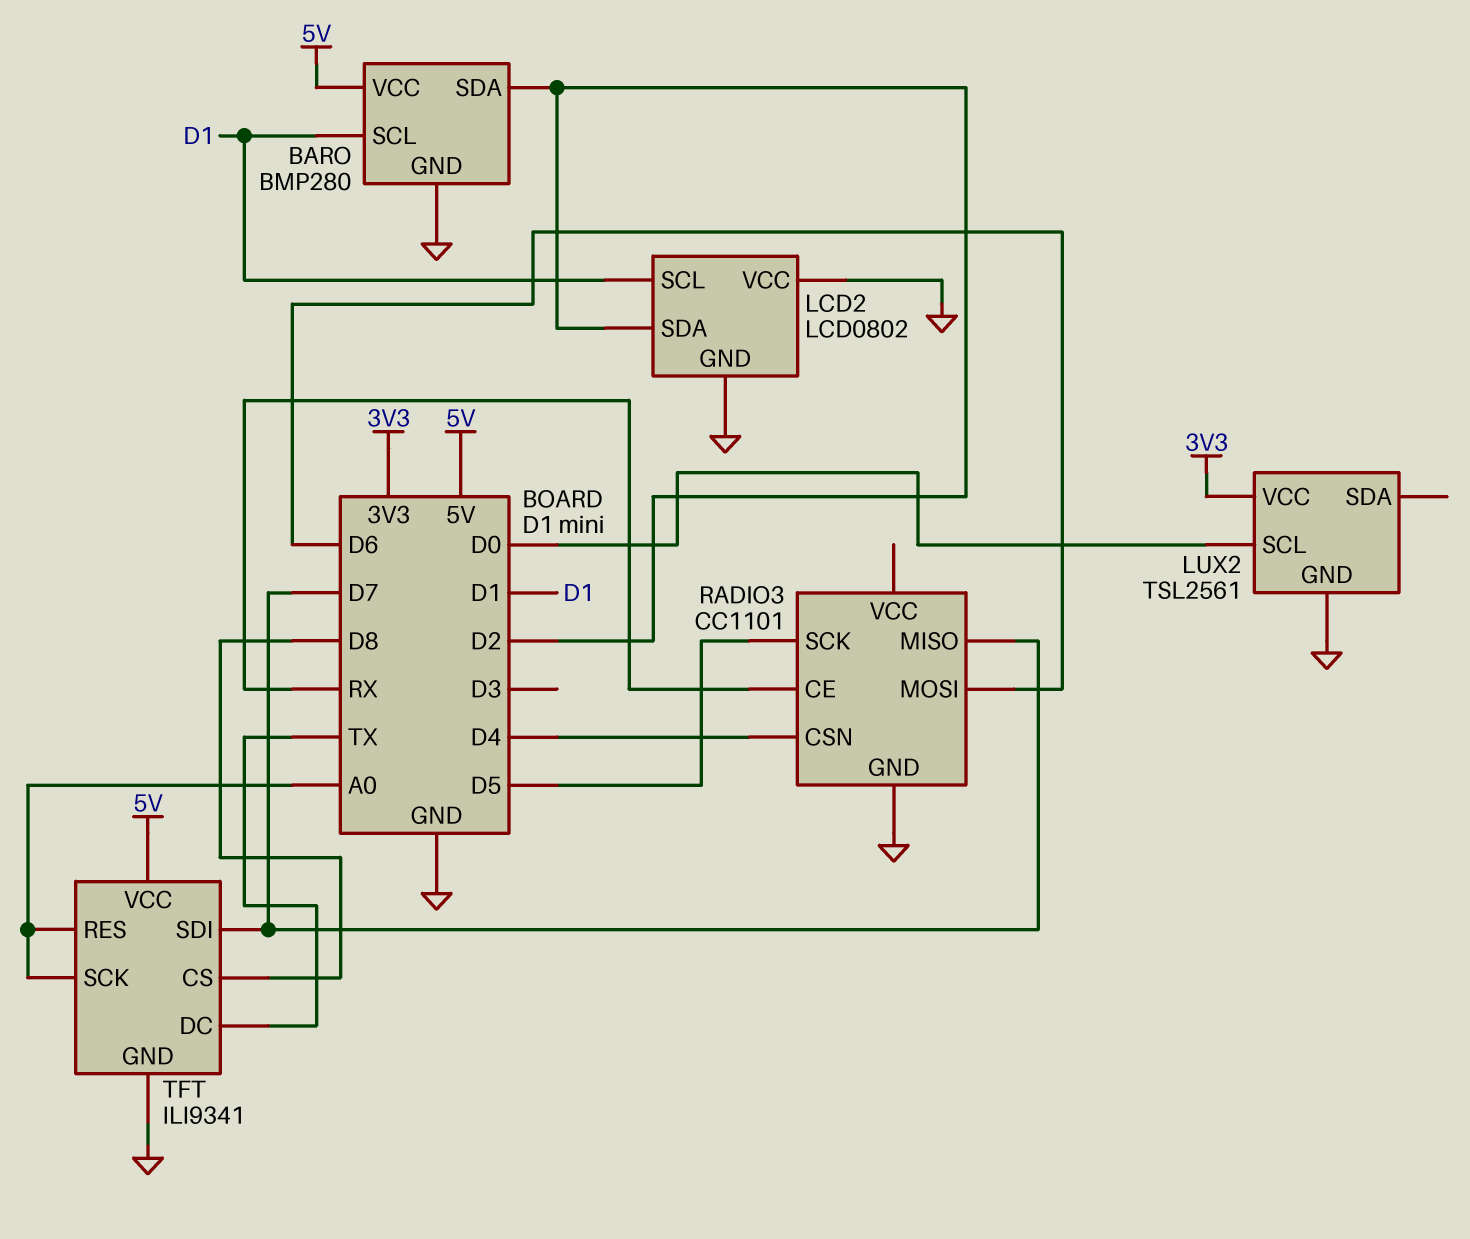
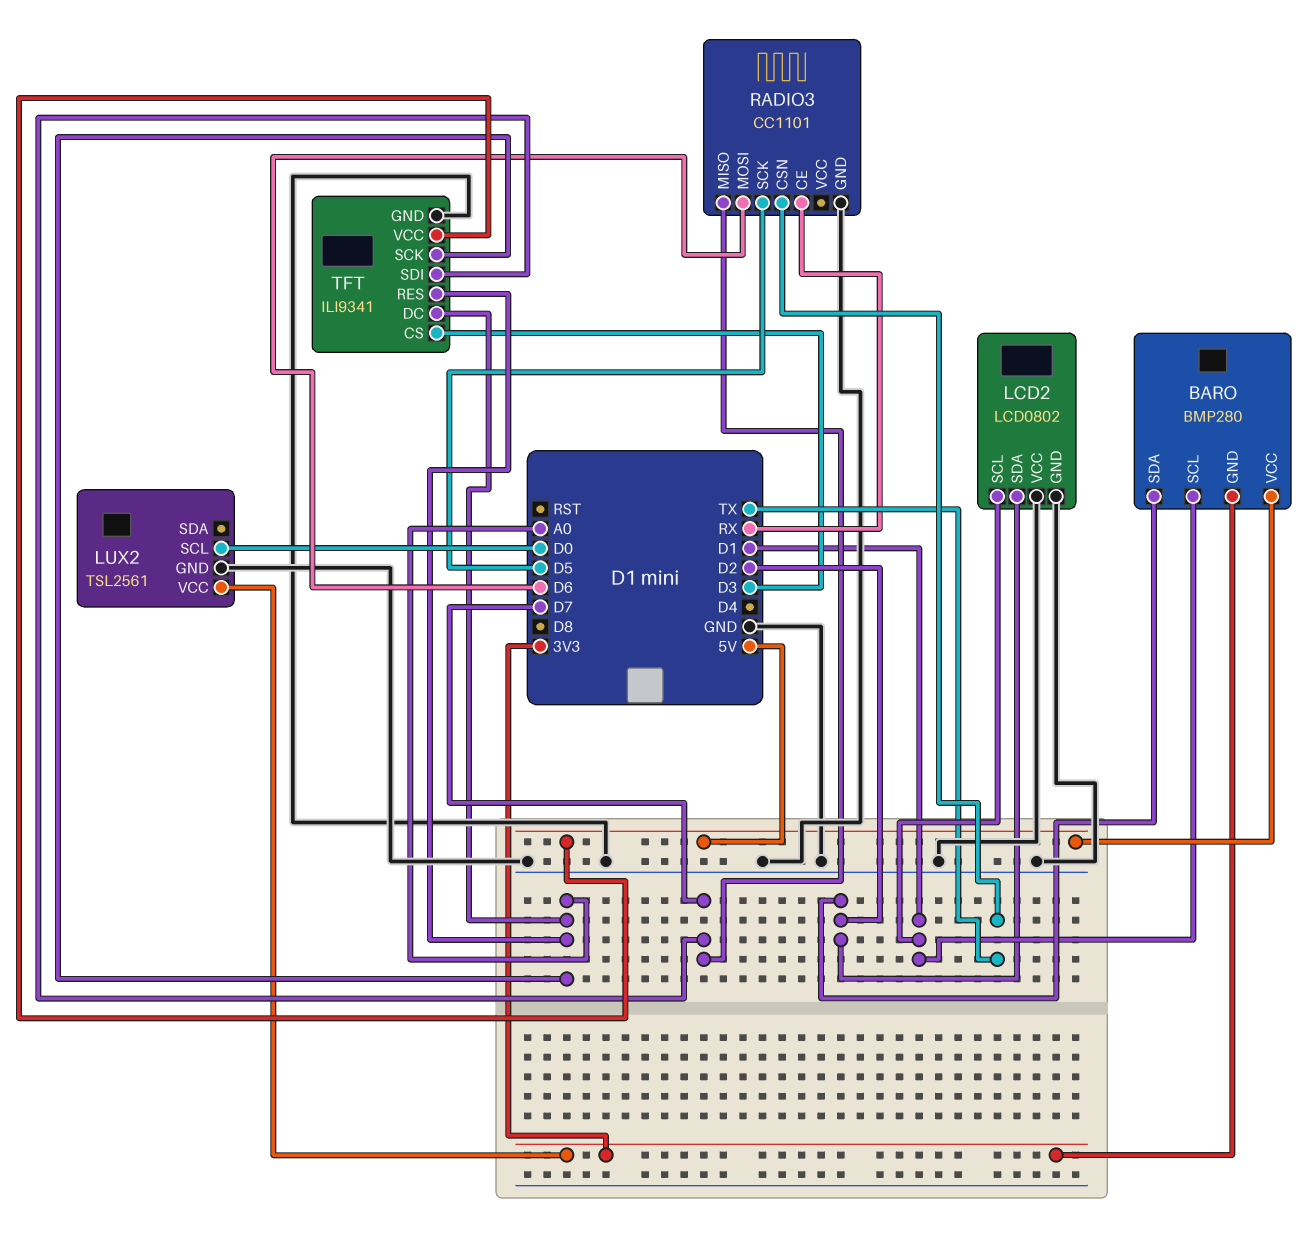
BARO pin GND: GND -> 3V3
RADIO3 pin CSN: D4 -> TX
TFT pin CS: D8 -> D3
TFT pin DC: TX -> A0

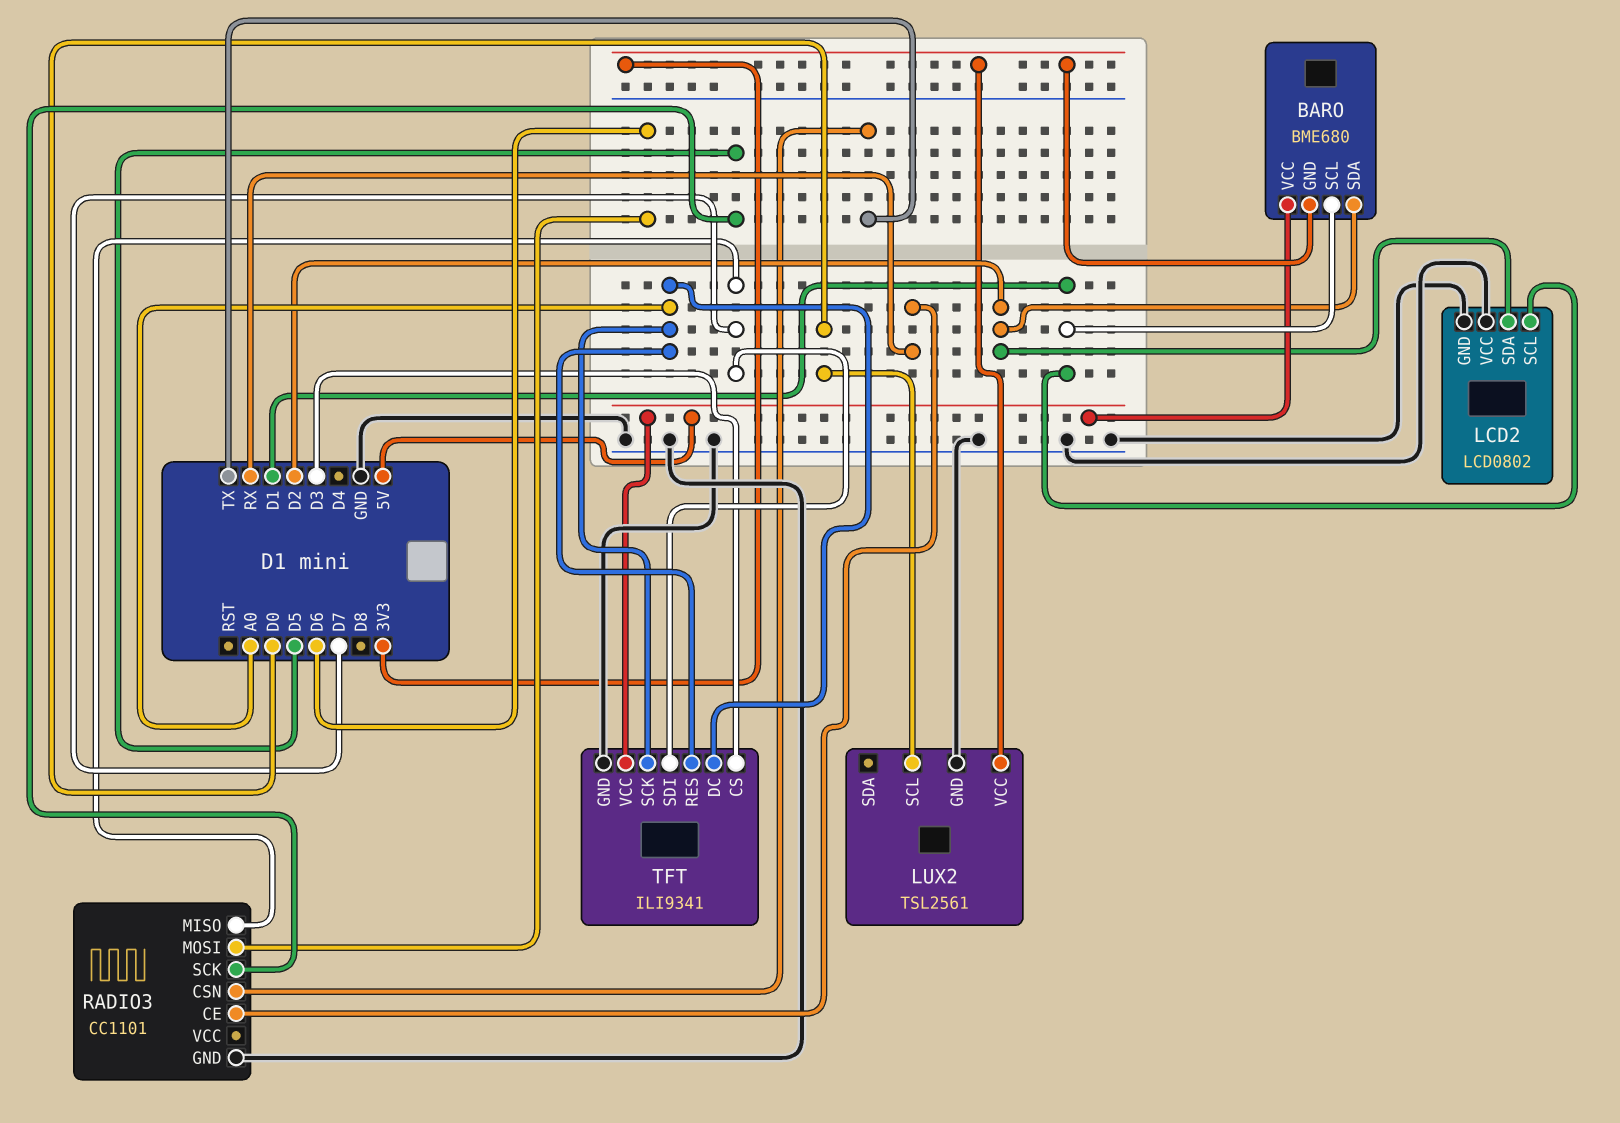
BARO: BMP280 -> BME680

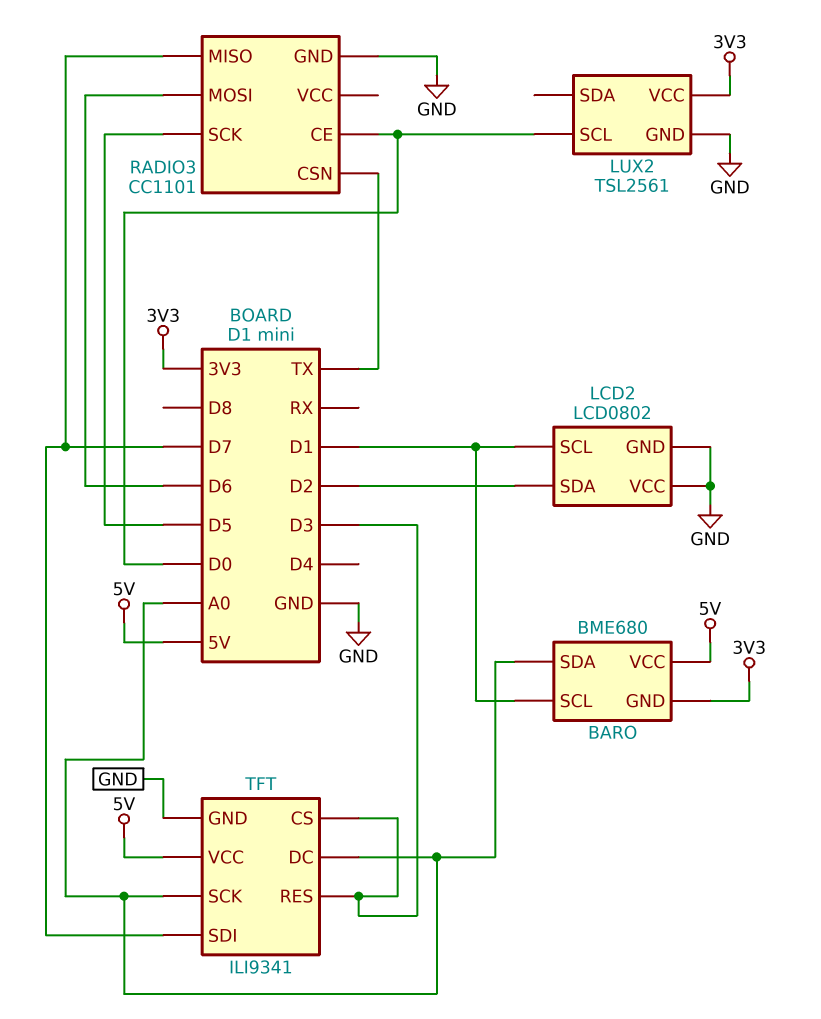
BARO pin SDA: D2 -> A0
RADIO3 pin CE: RX -> D0
TFT pin RES: A0 -> D3

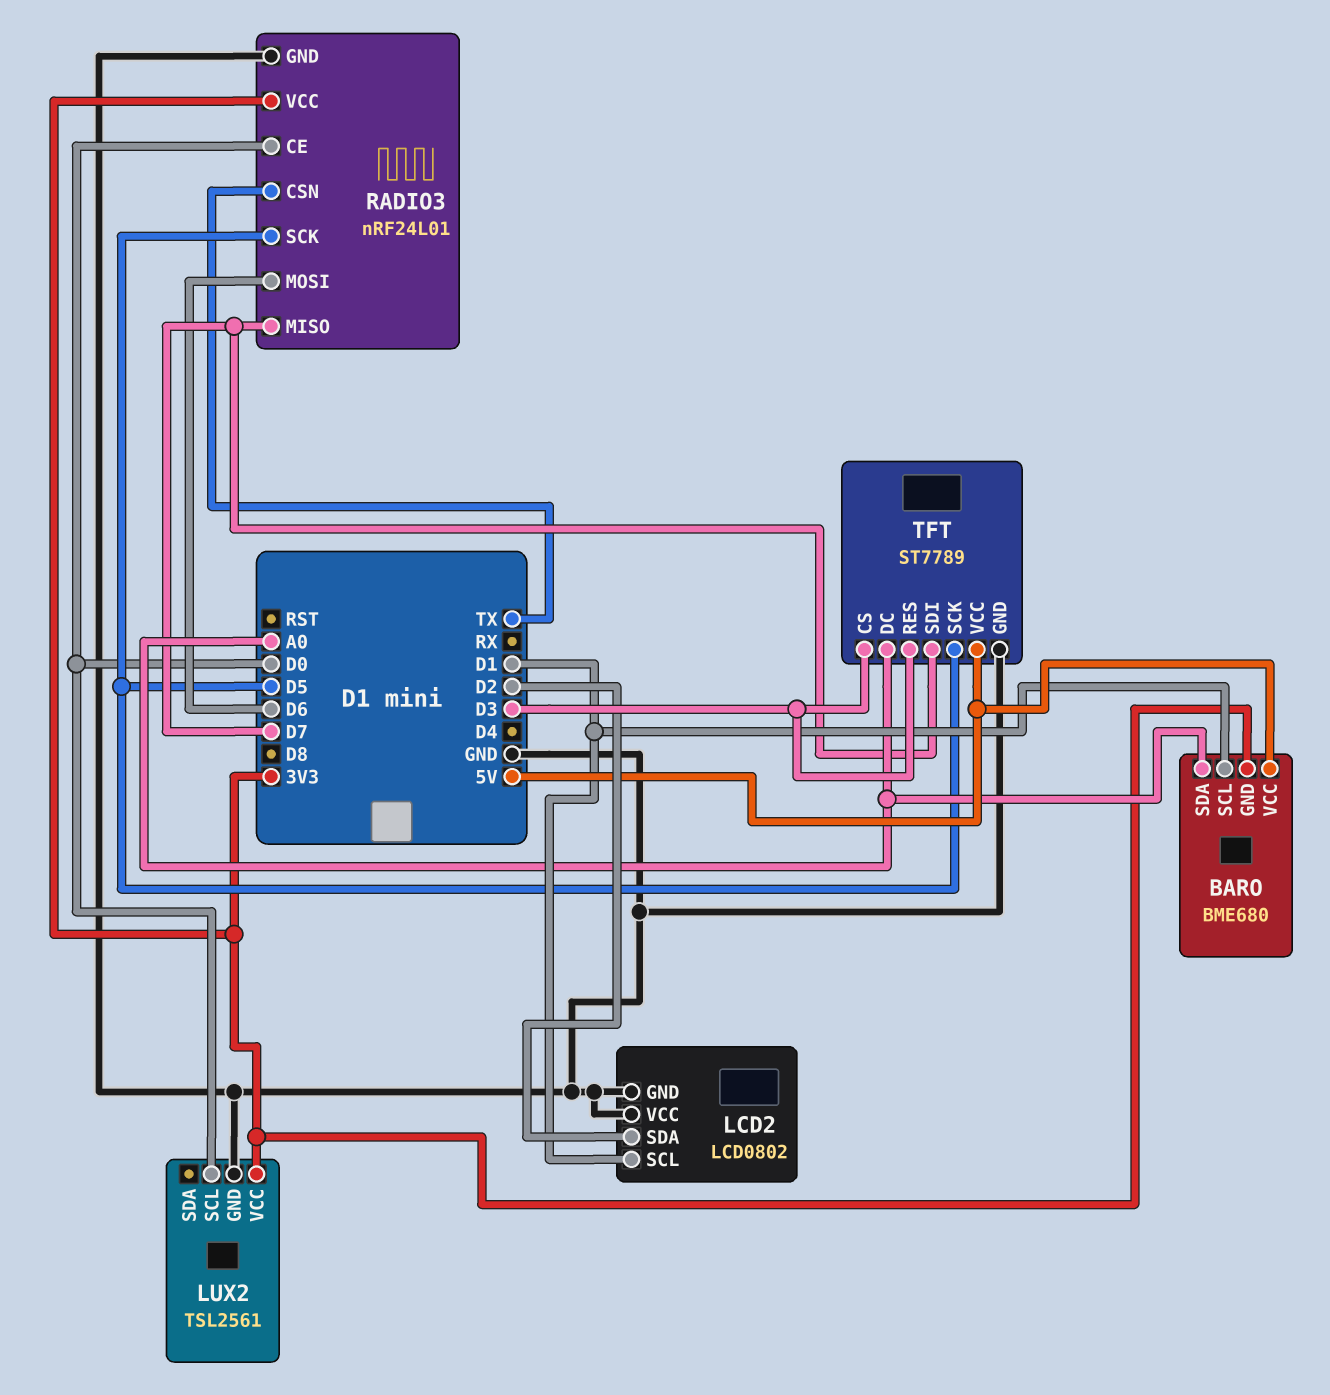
RADIO3: CC1101 -> nRF24L01
RADIO3 pin VCC: none -> 3V3
TFT: ILI9341 -> ST7789
TFT pin SCK: A0 -> D5

